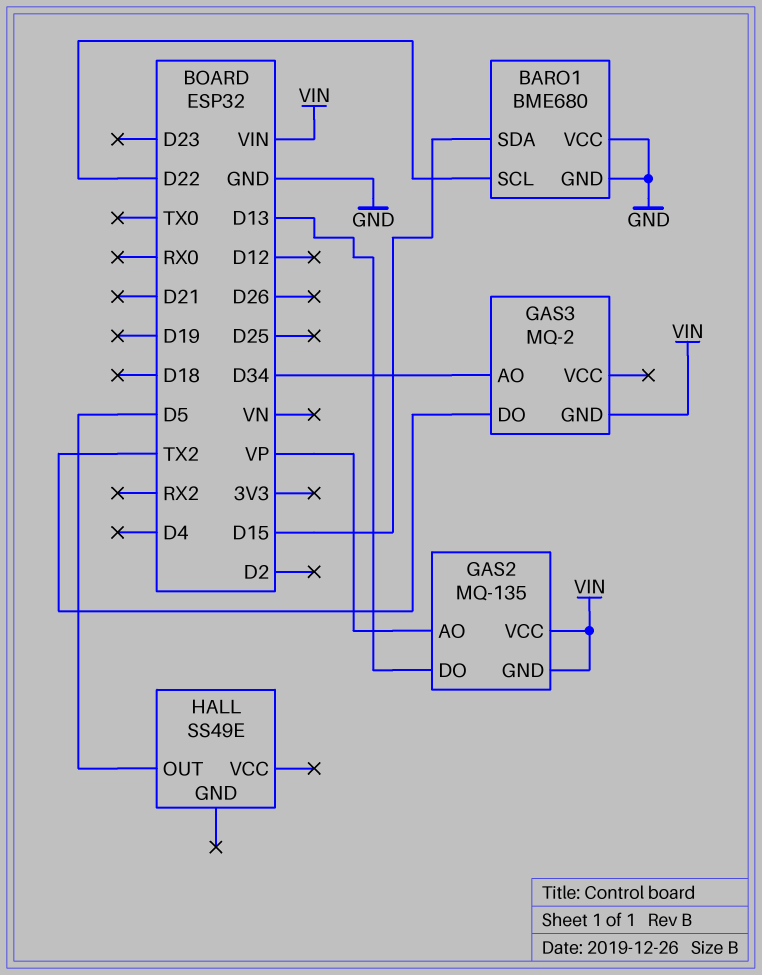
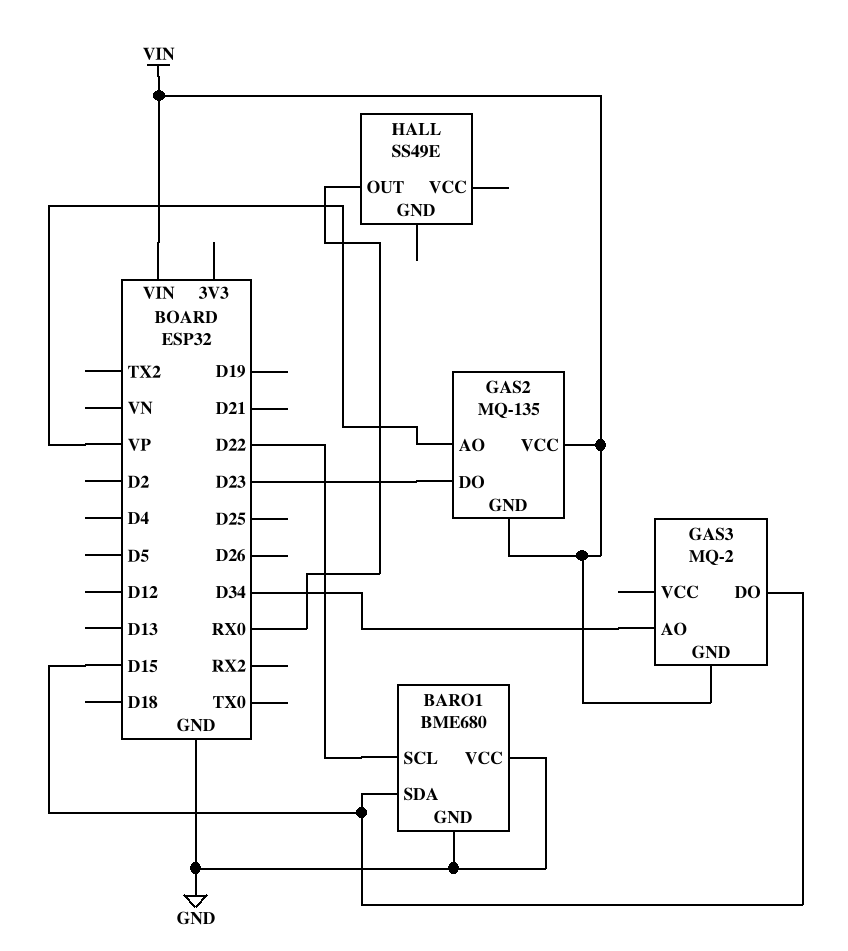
GAS2 pin DO: D13 -> D23
GAS3 pin DO: TX2 -> D15
HALL pin OUT: D5 -> RX0

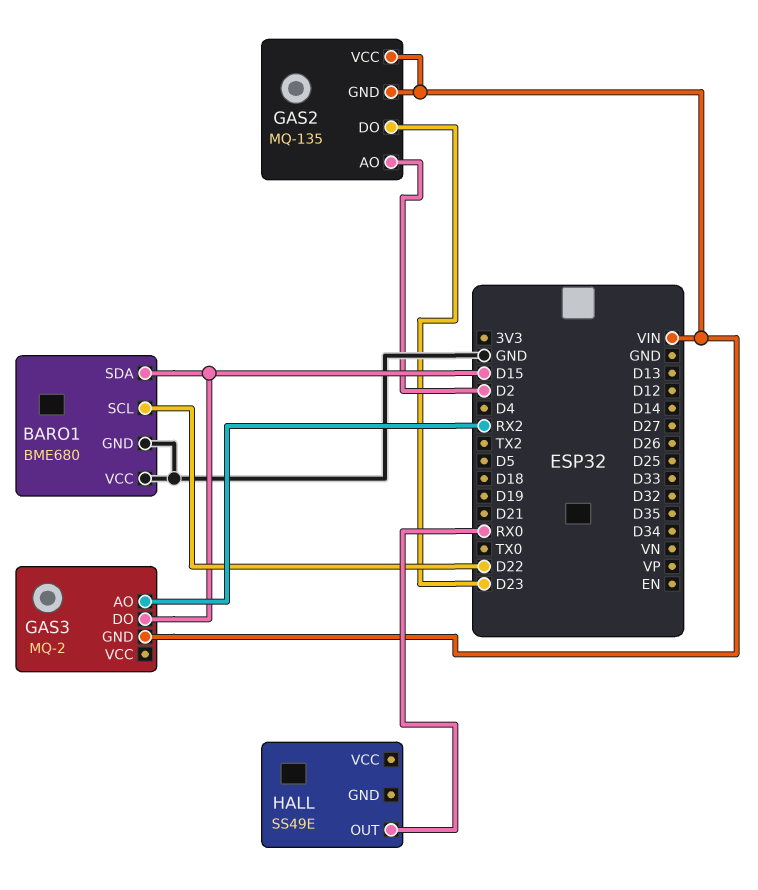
GAS2 pin AO: VP -> D2
GAS3 pin AO: D34 -> RX2

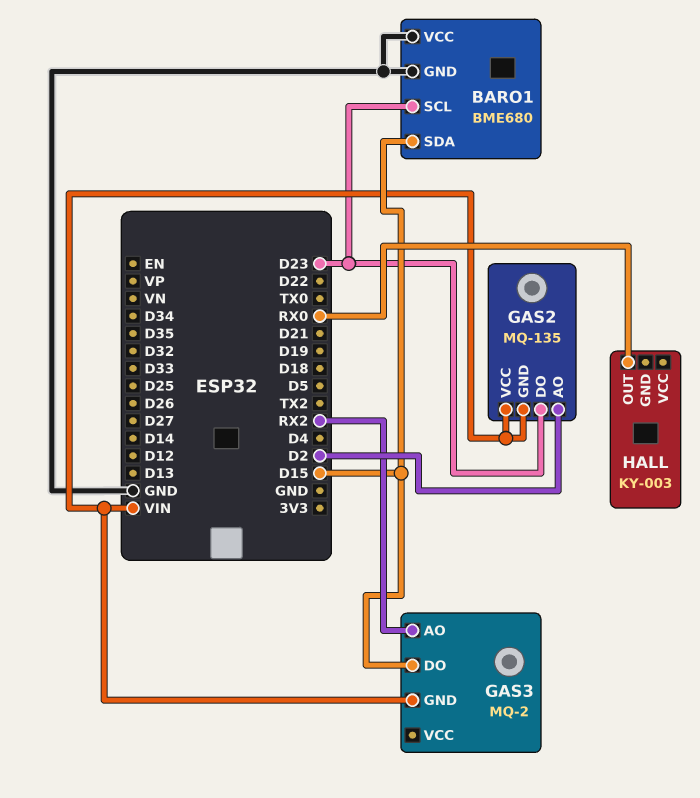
BARO1 pin SCL: D22 -> D23
HALL: SS49E -> KY-003

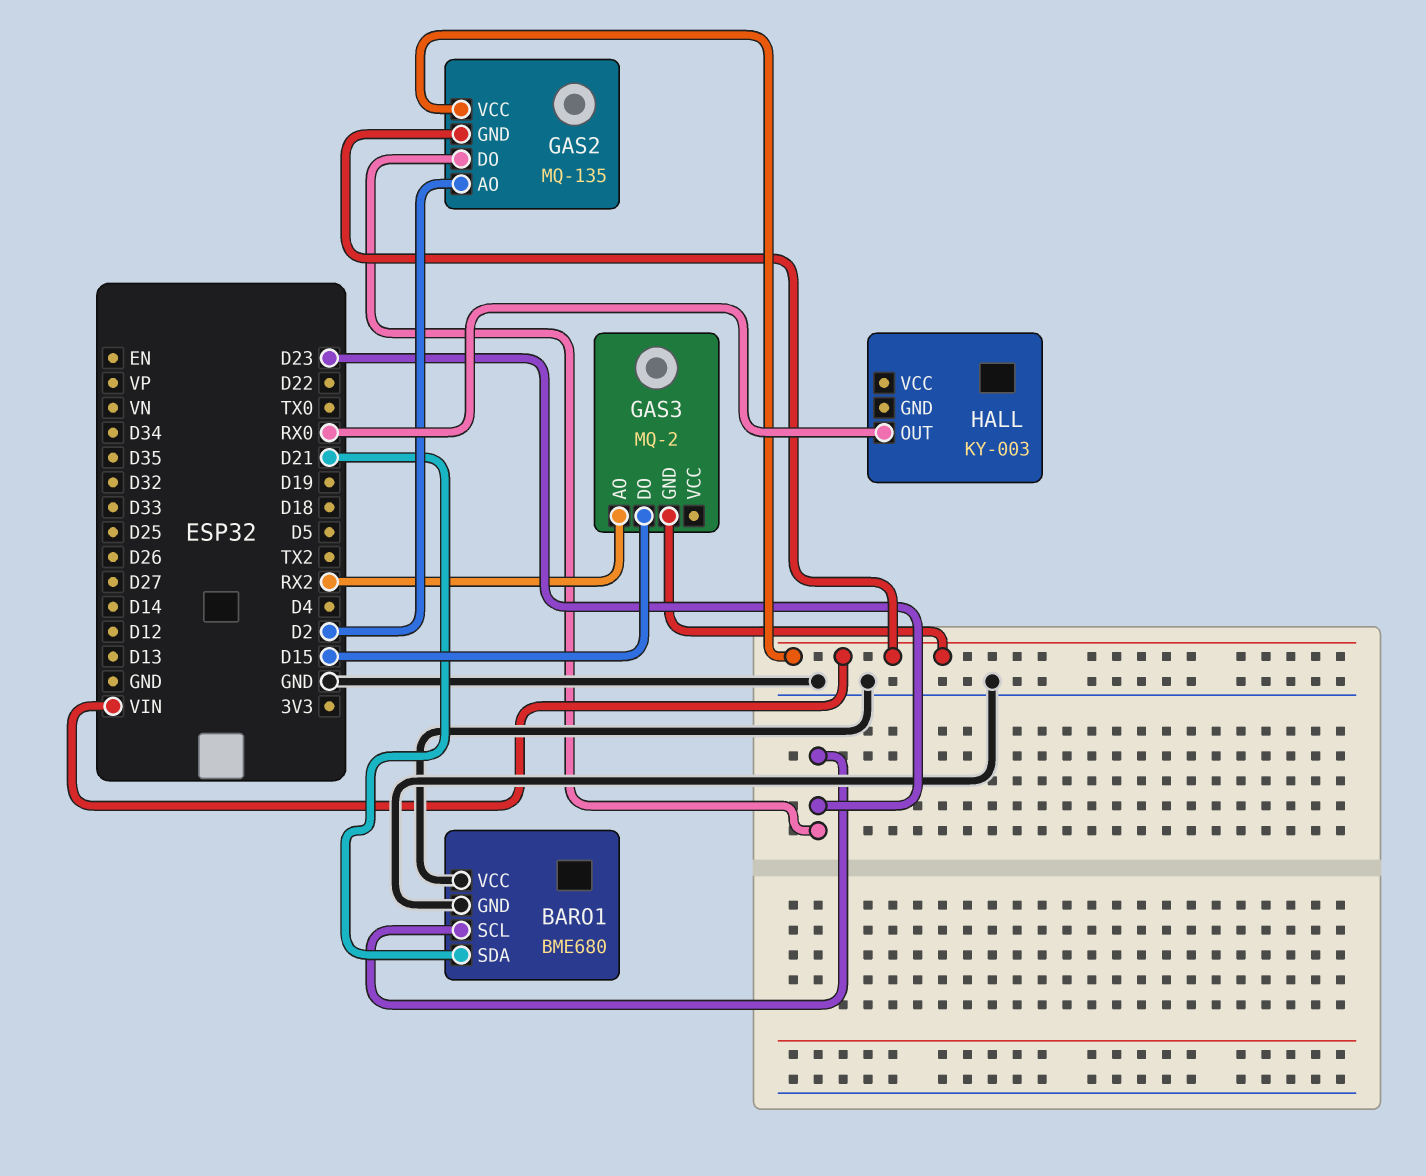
BARO1 pin SDA: D15 -> D21

